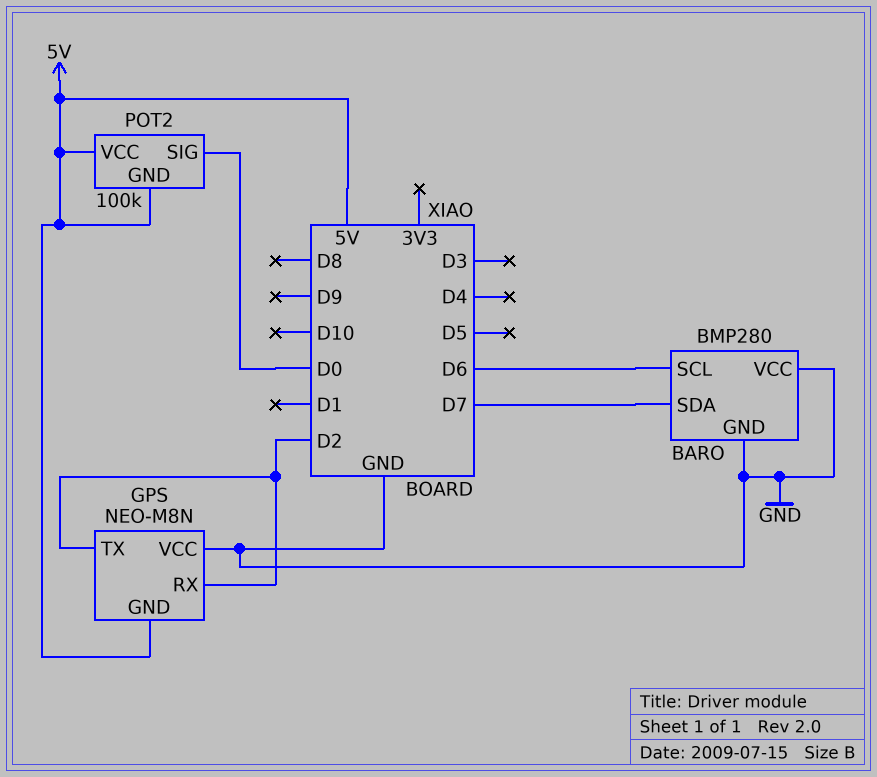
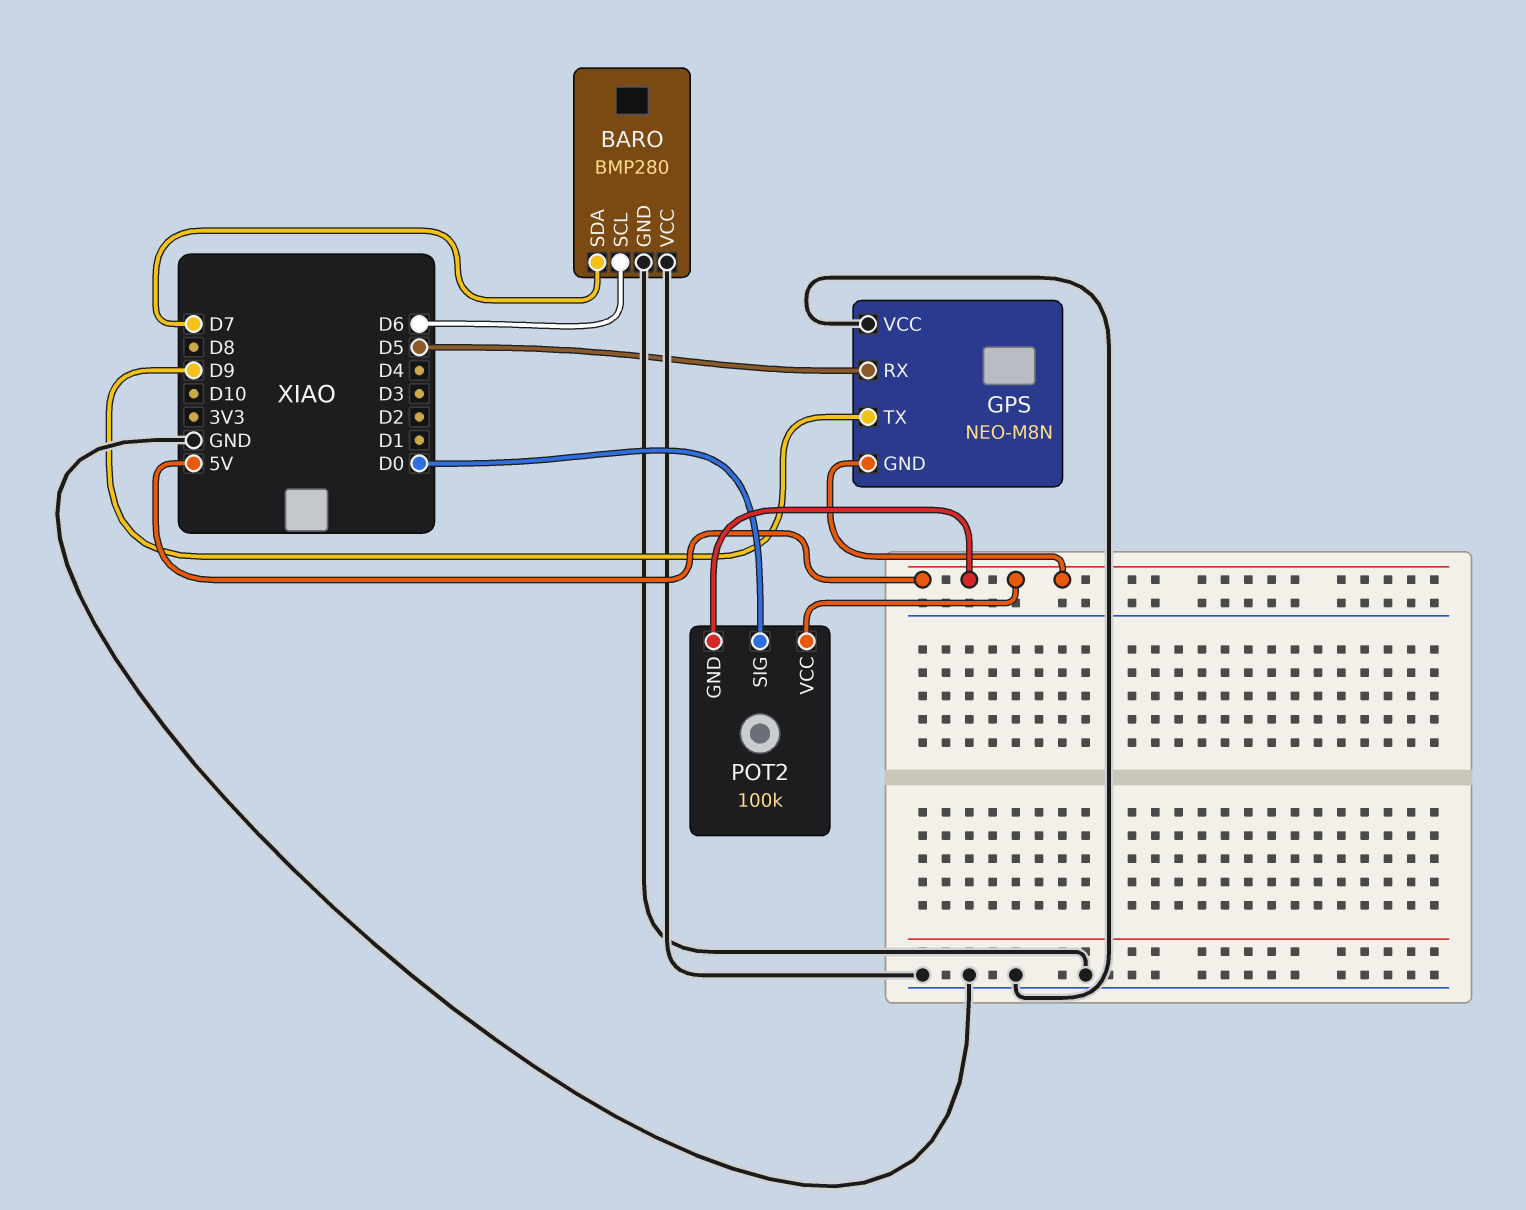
GPS pin RX: D2 -> D5
GPS pin TX: D2 -> D9

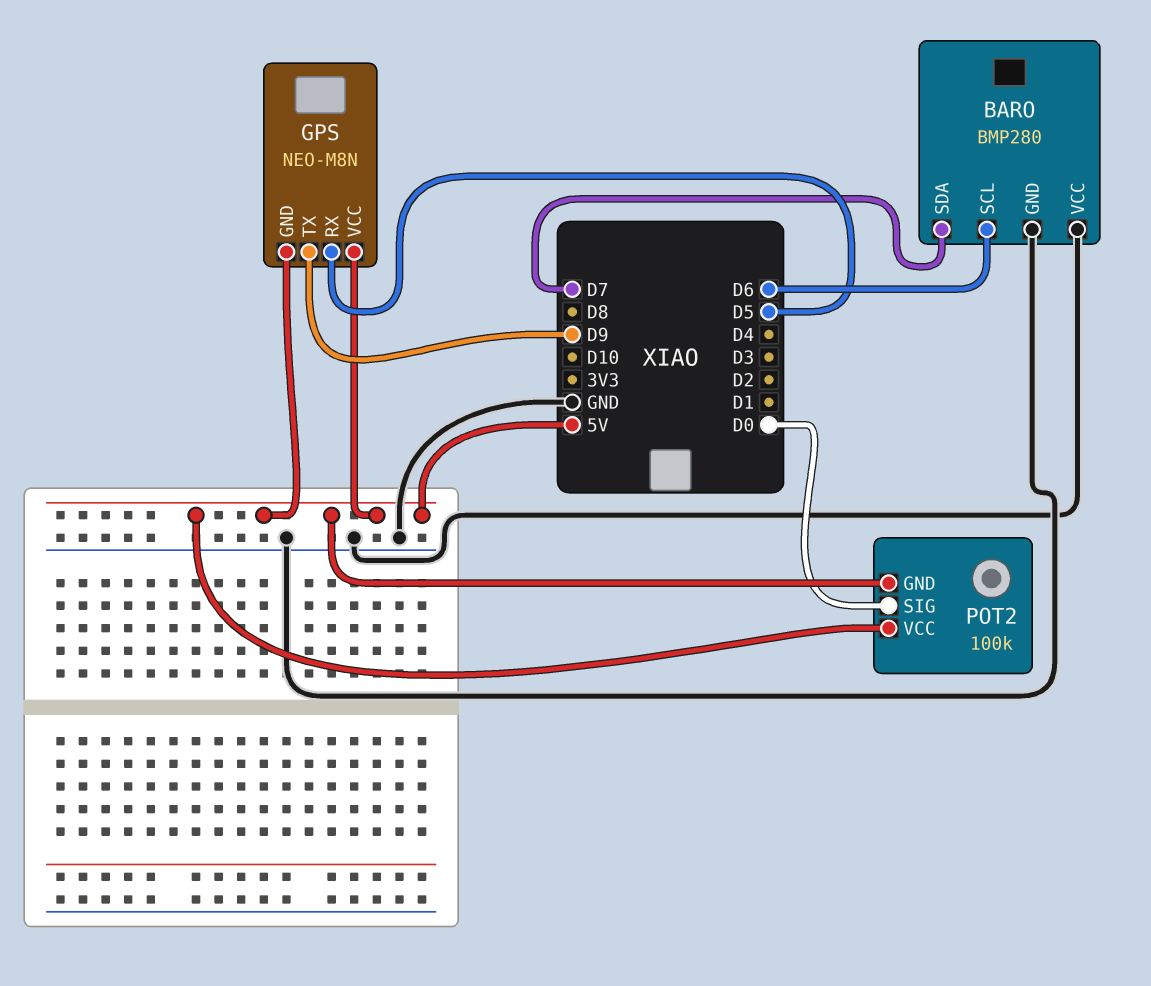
GPS pin VCC: GND -> 5V

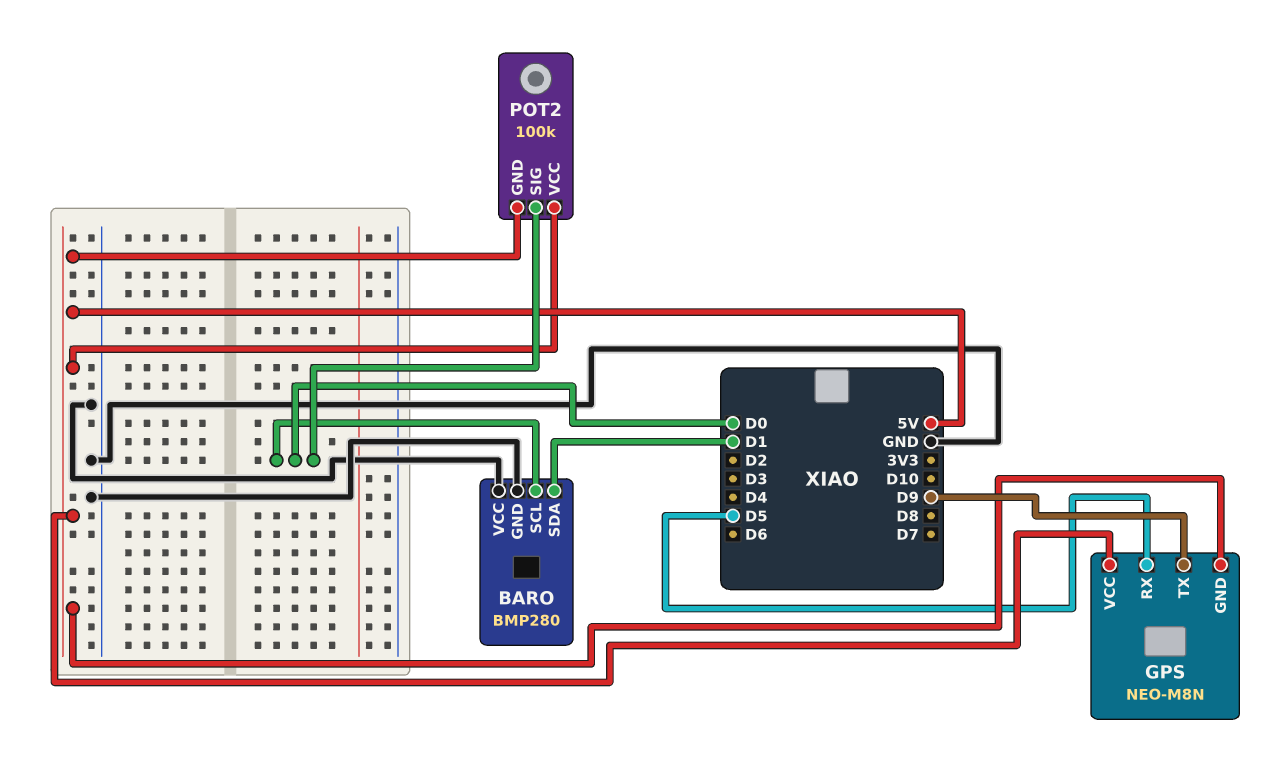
BARO pin SCL: D6 -> D0
BARO pin SDA: D7 -> D1

